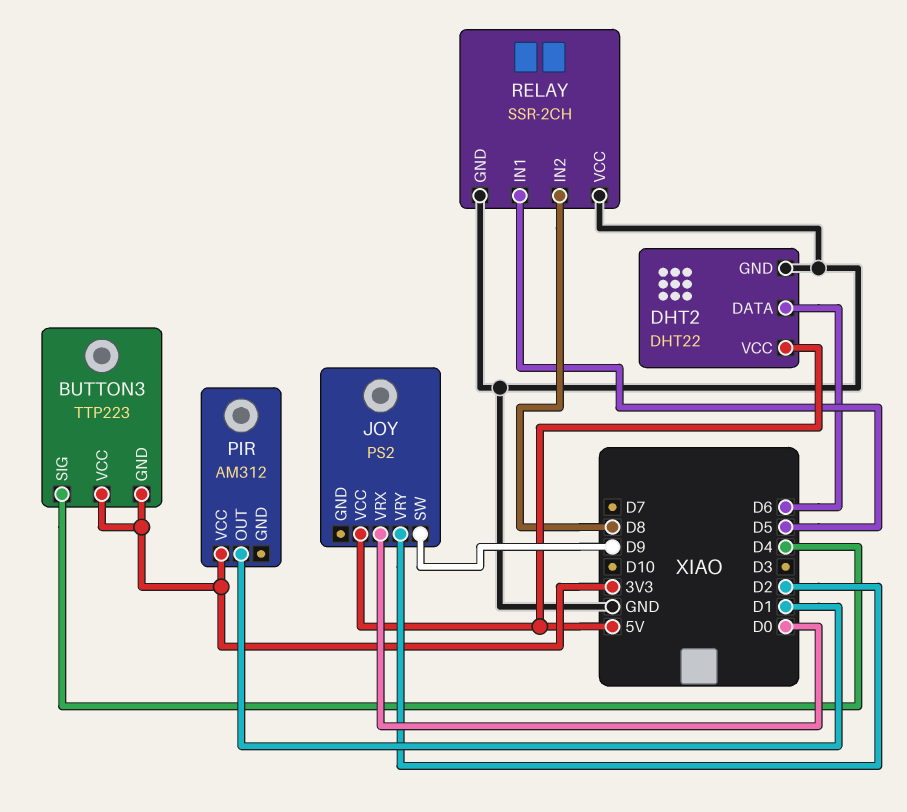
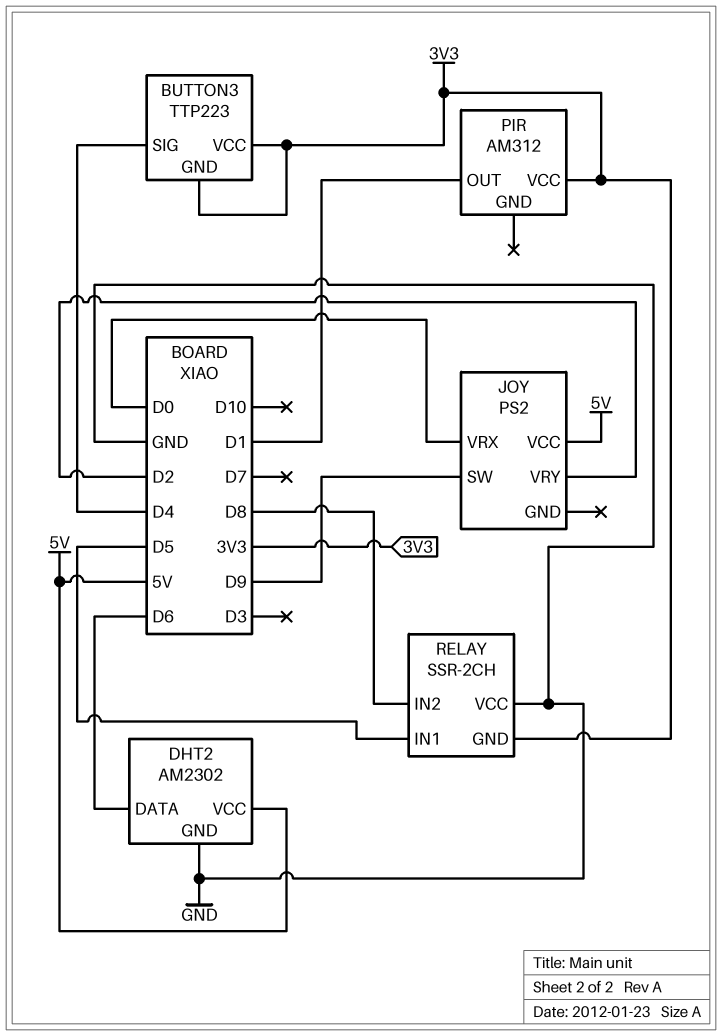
DHT2: DHT22 -> AM2302
RELAY pin GND: GND -> 3V3

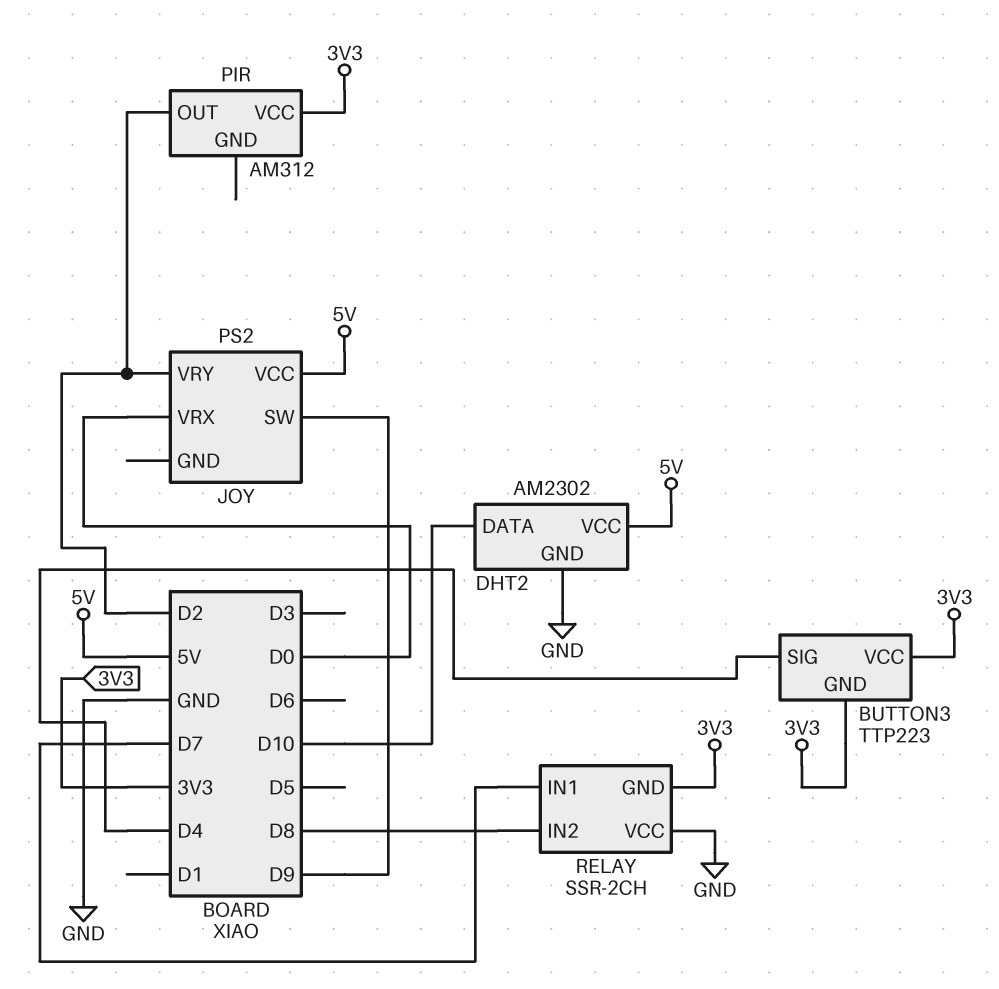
DHT2 pin DATA: D6 -> D10
PIR pin OUT: D1 -> D2
RELAY pin IN1: D5 -> D7

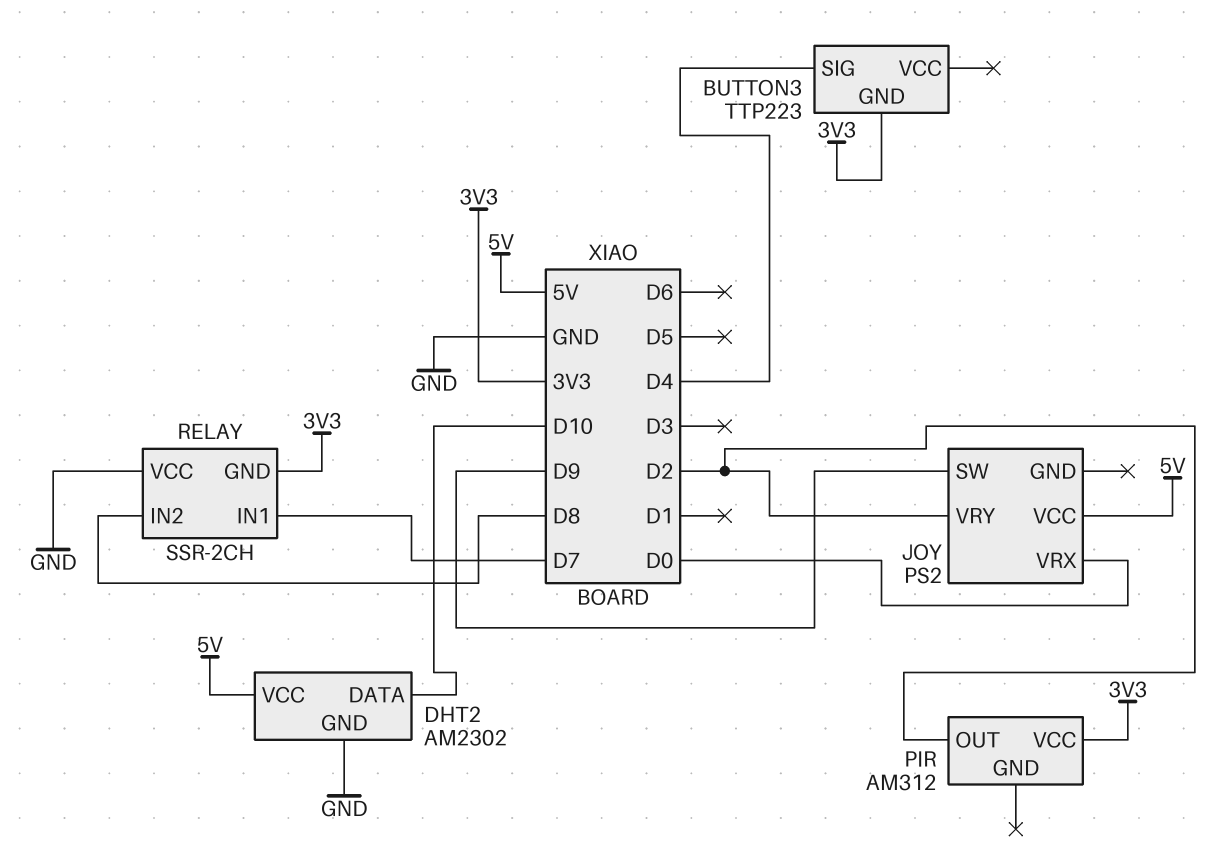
BUTTON3 pin VCC: 3V3 -> none

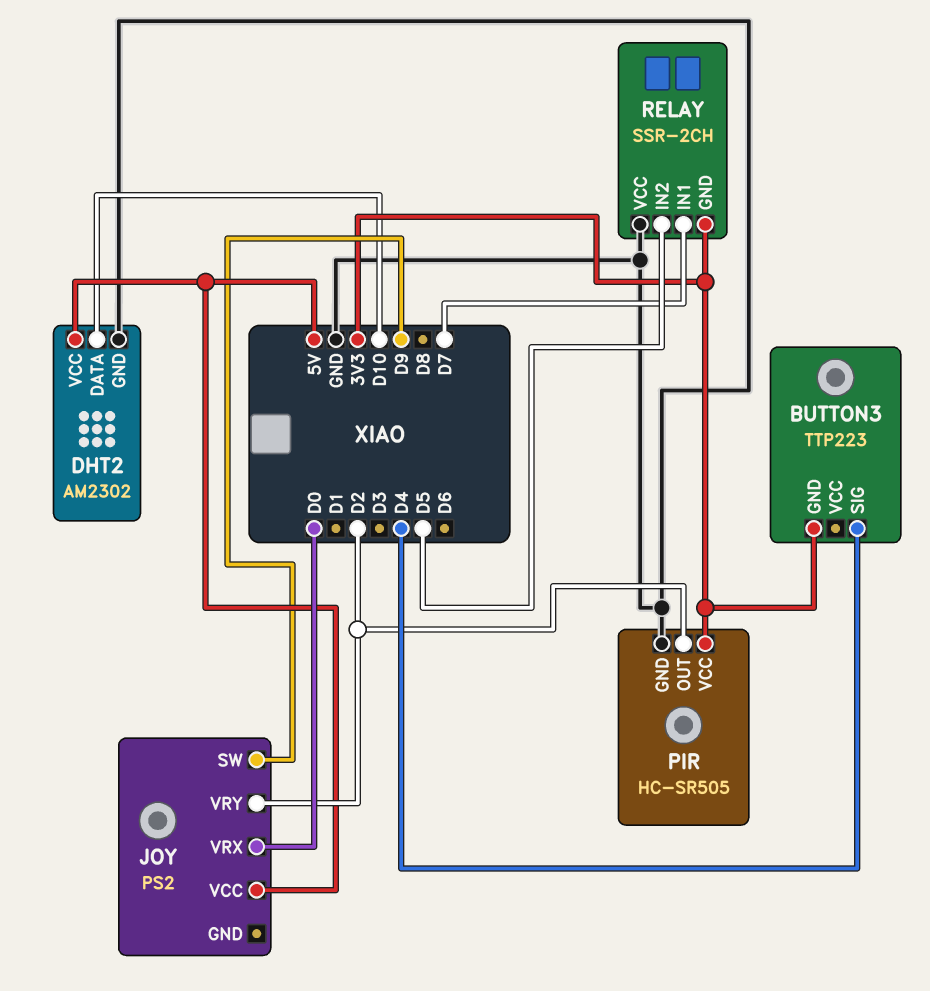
PIR: AM312 -> HC-SR505
PIR pin GND: none -> GND
RELAY pin IN2: D8 -> D5

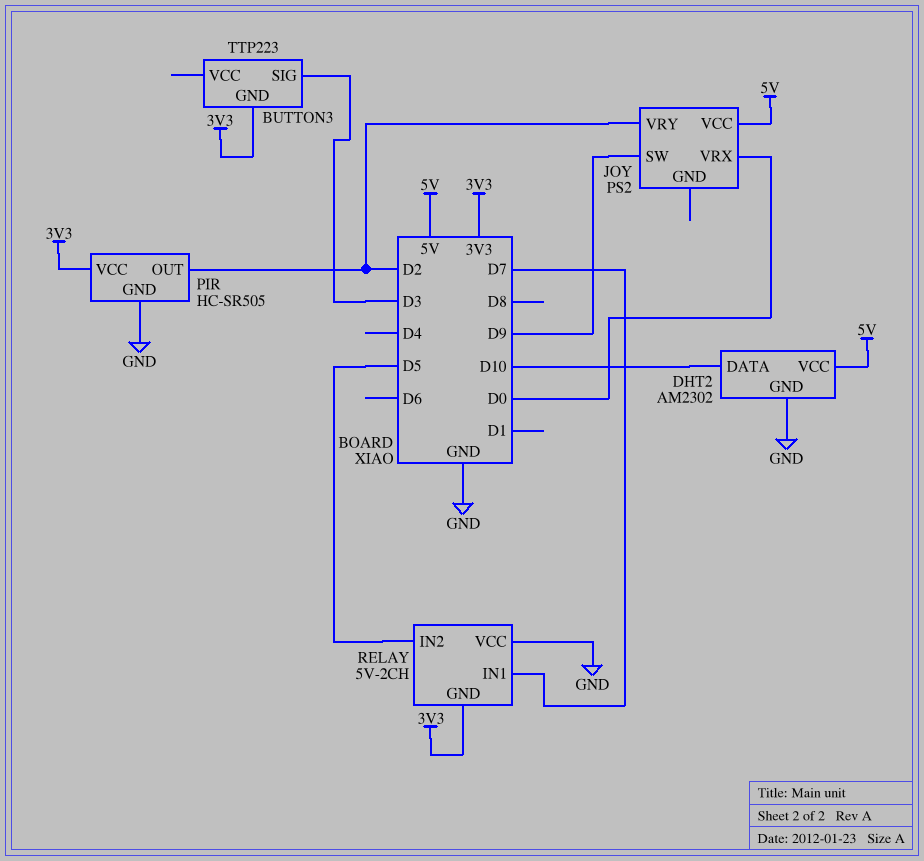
BUTTON3 pin SIG: D4 -> D3
RELAY: SSR-2CH -> 5V-2CH

